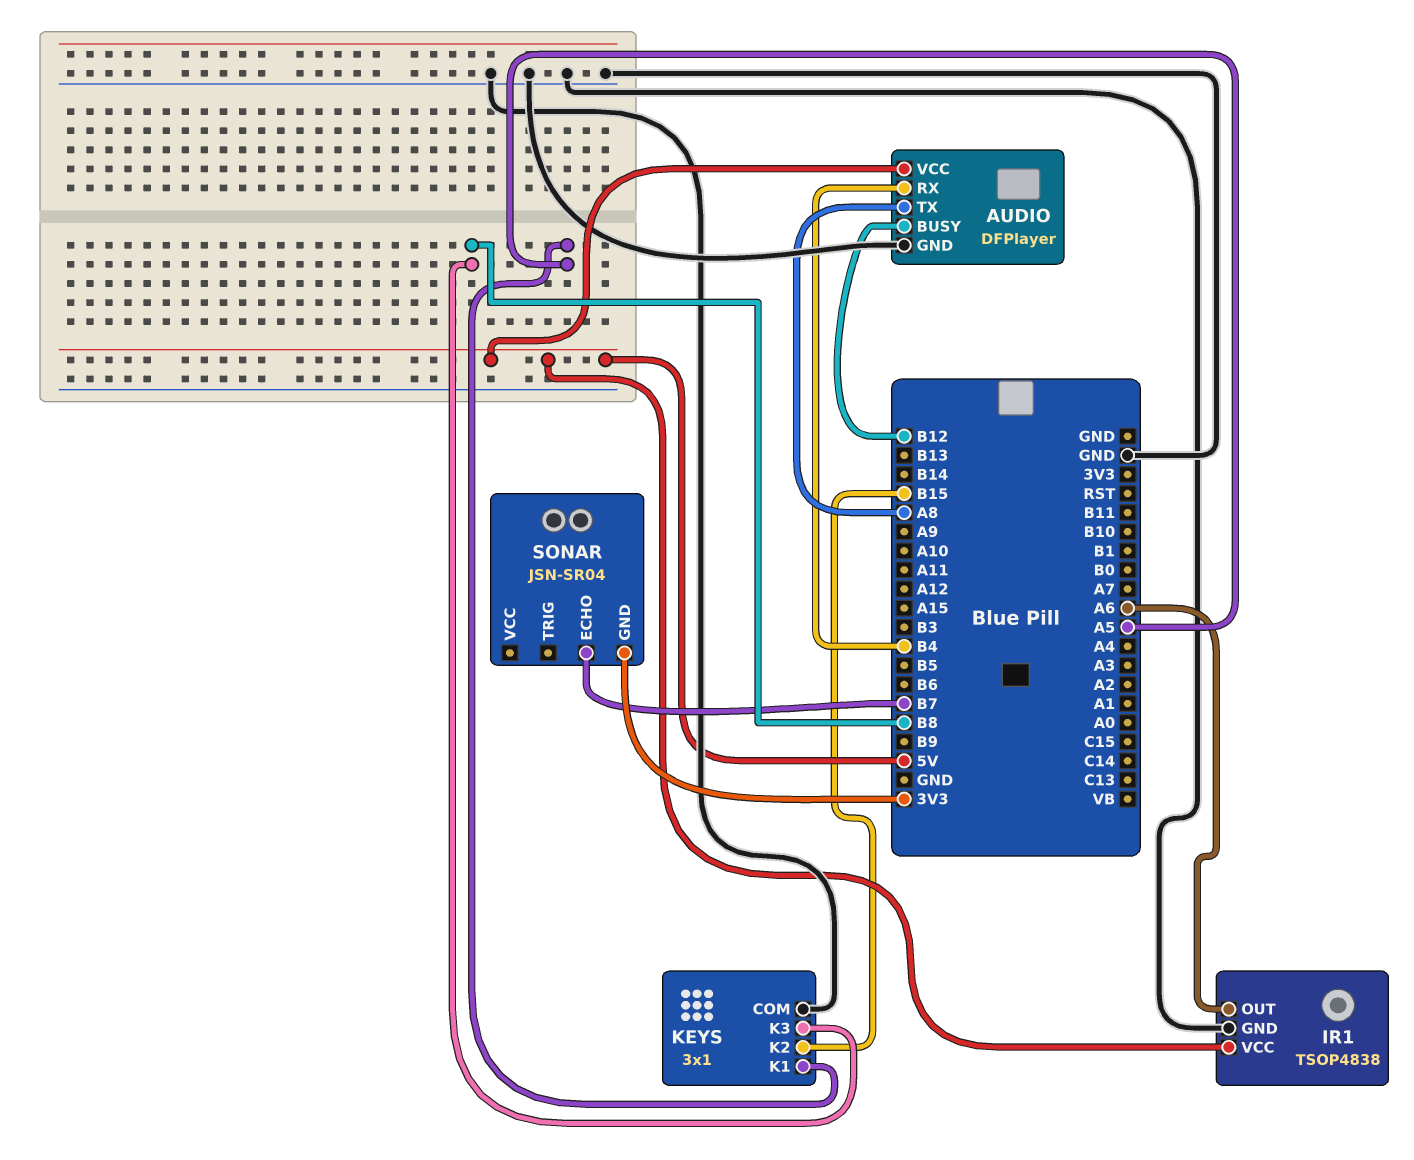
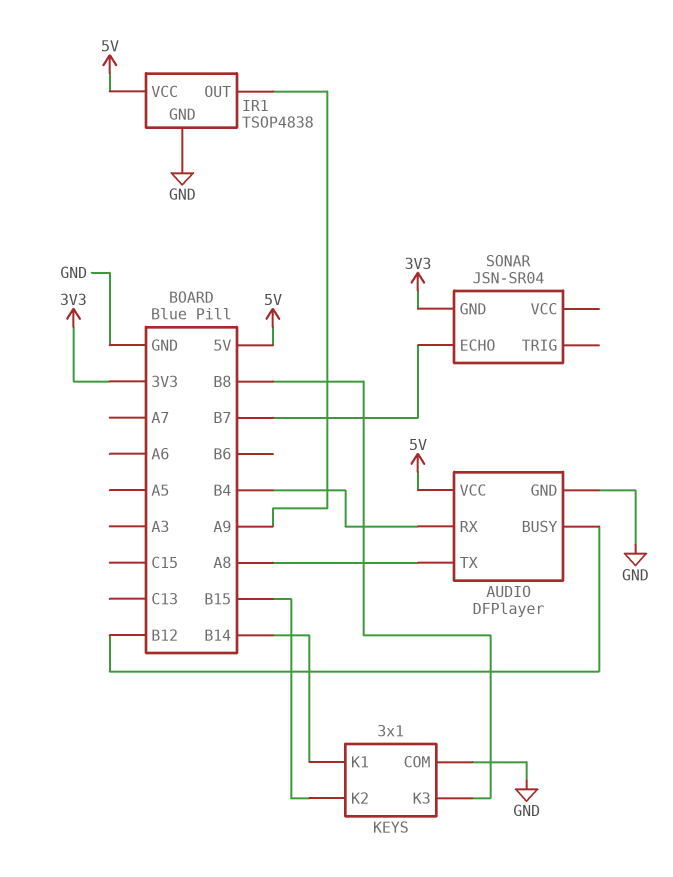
IR1 pin OUT: A6 -> A9
KEYS pin K1: A5 -> B14

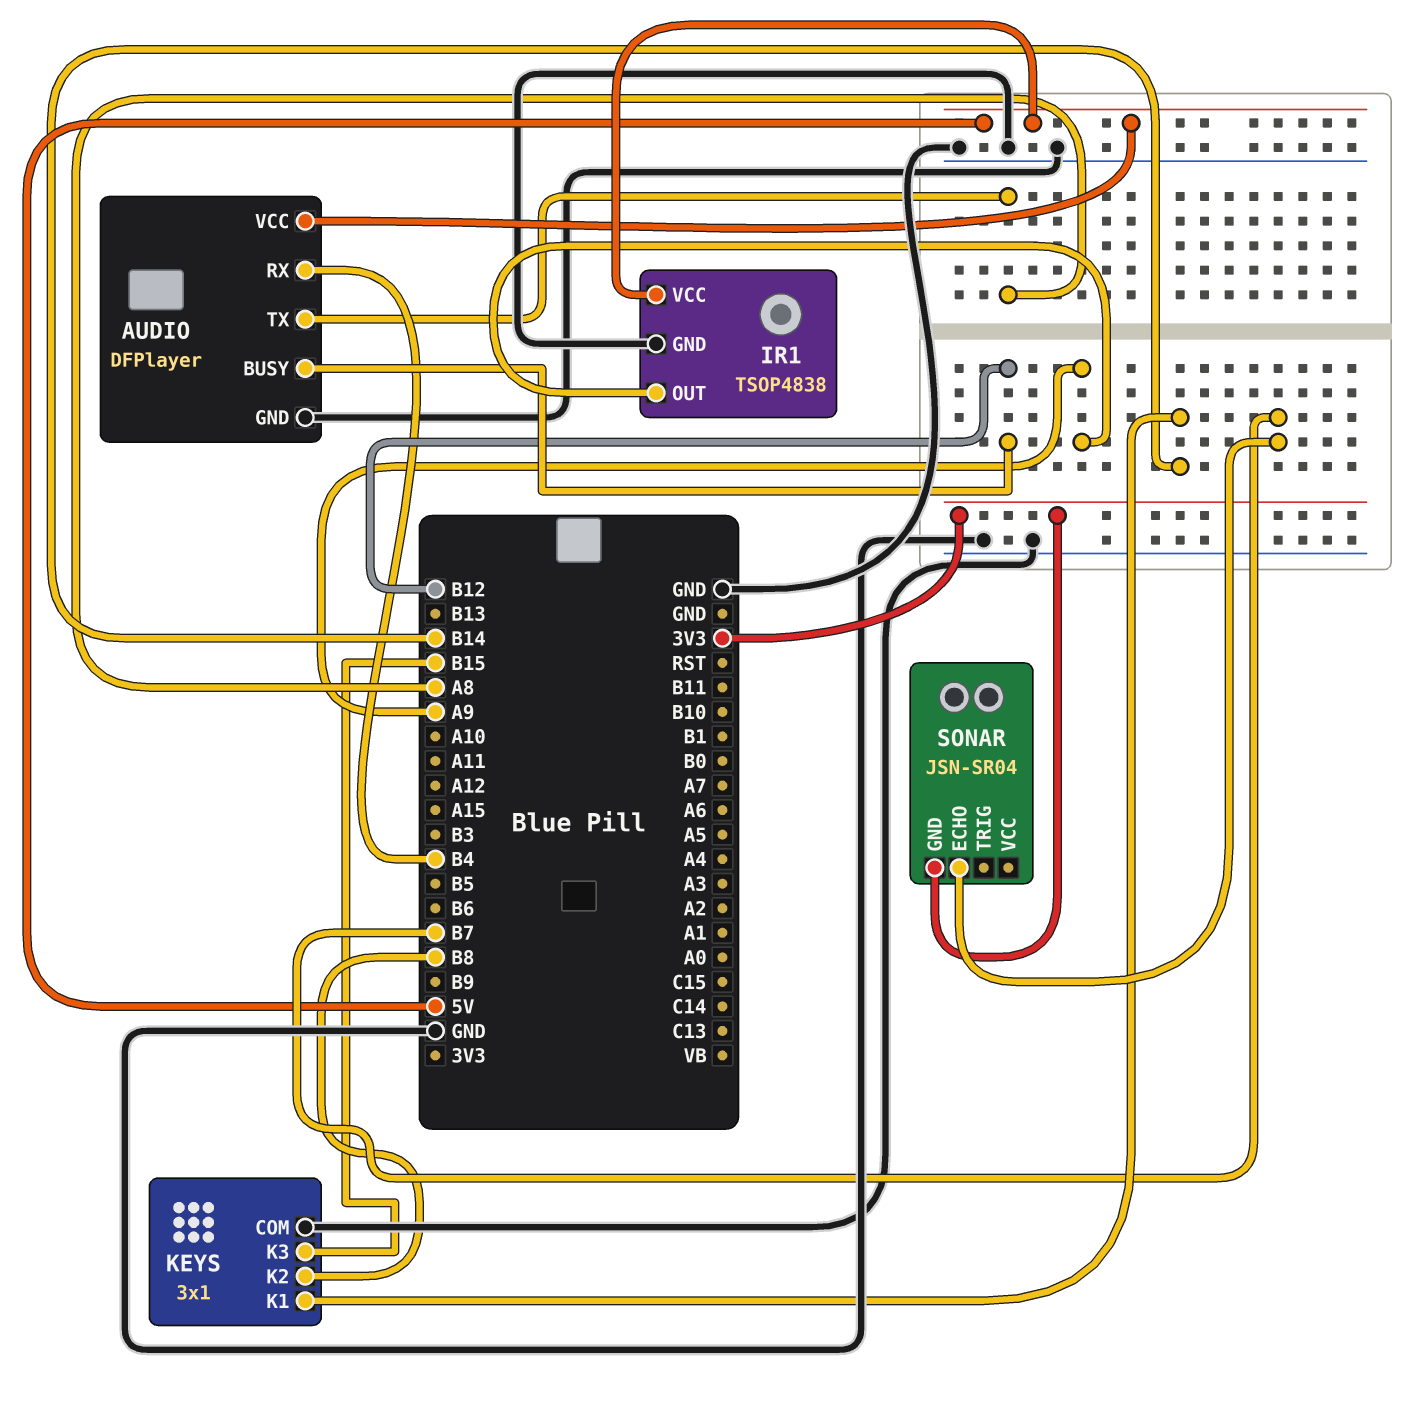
KEYS pin K2: B15 -> B8
KEYS pin K3: B8 -> B15

